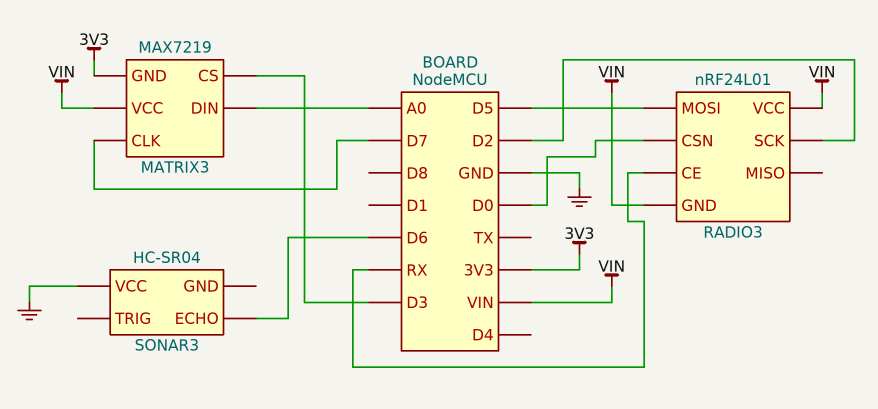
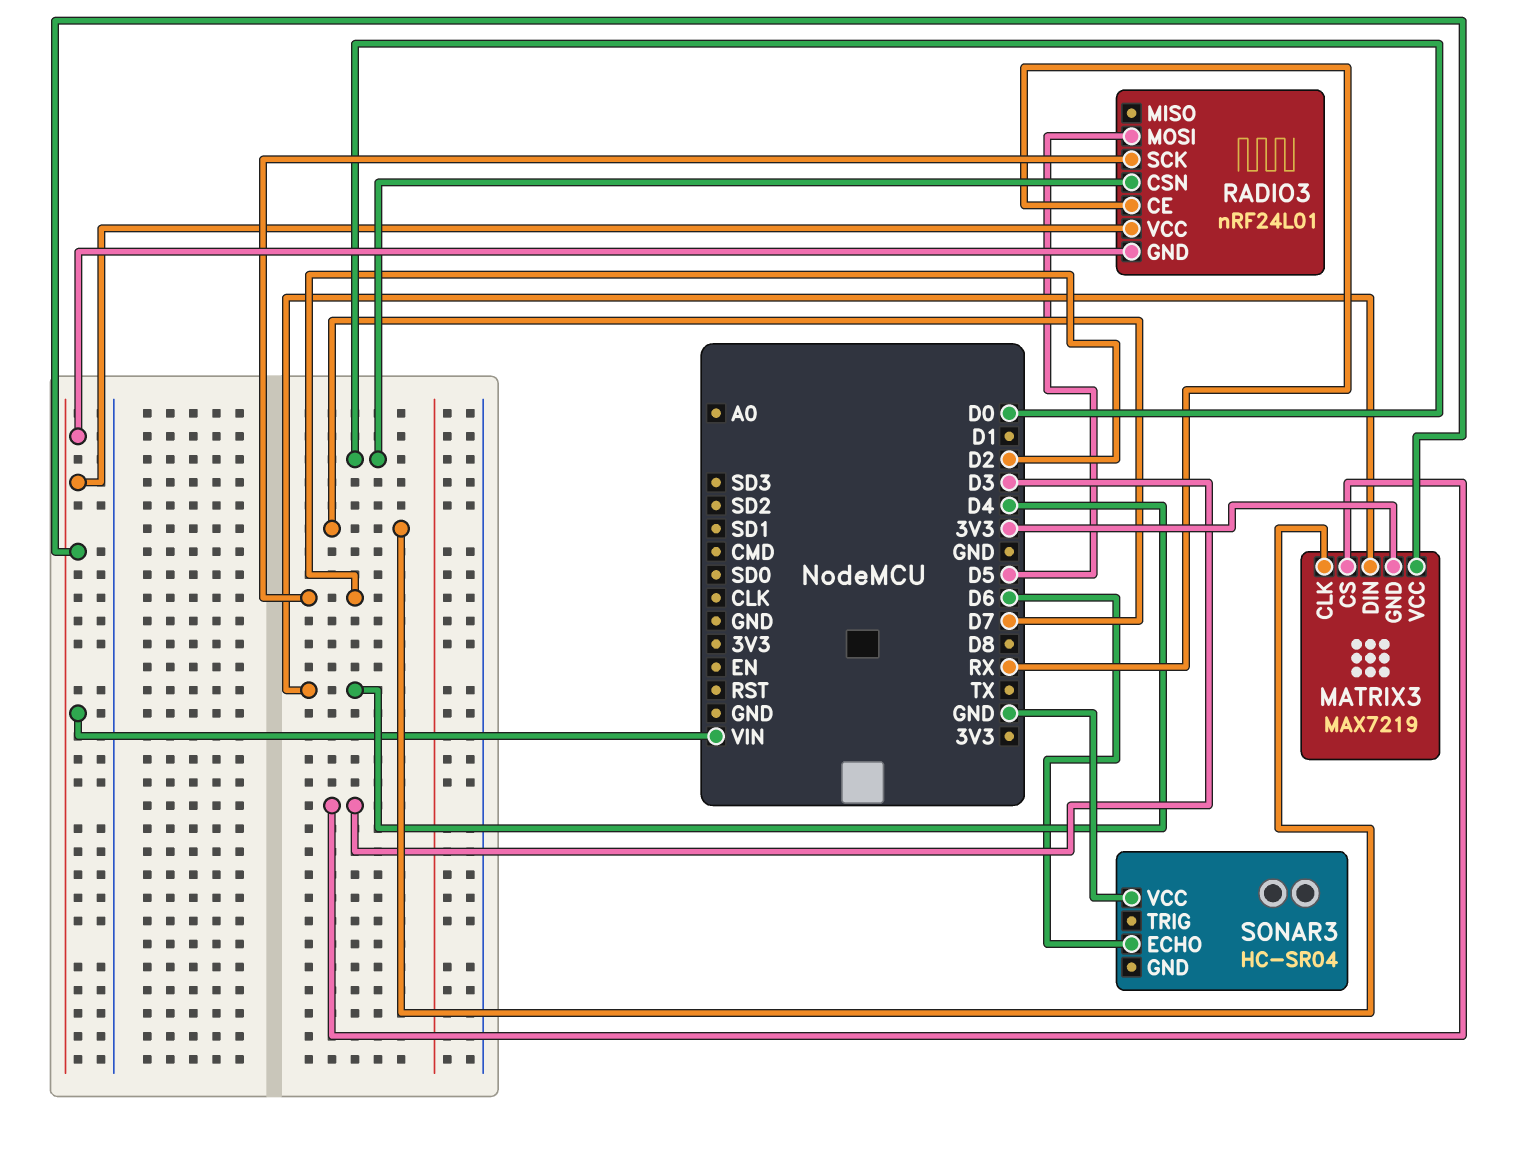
MATRIX3 pin DIN: A0 -> D4

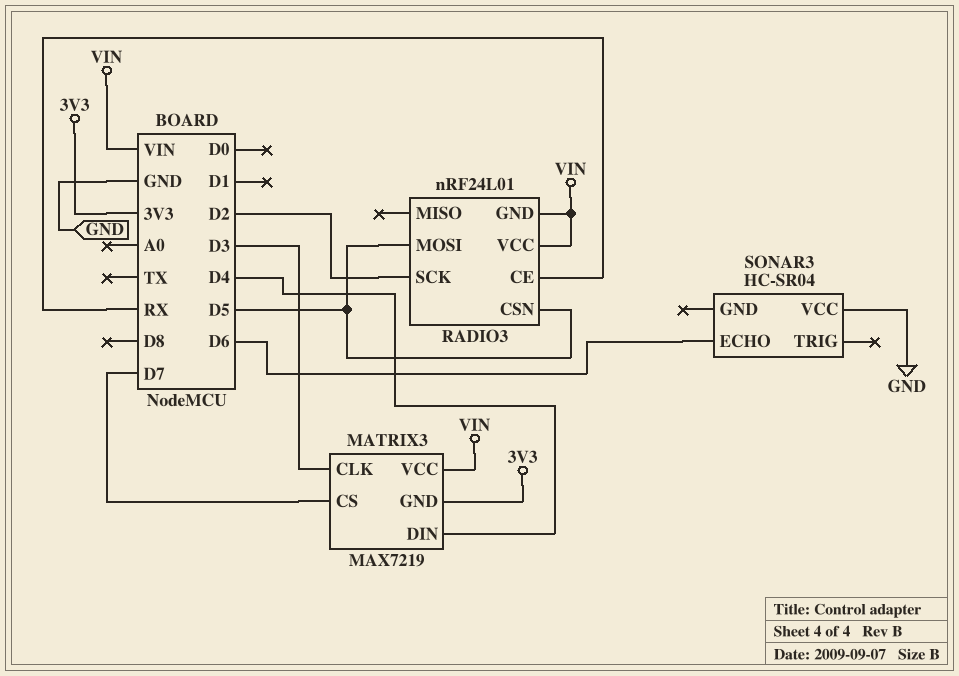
MATRIX3 pin CLK: D7 -> D3
MATRIX3 pin CS: D3 -> D7
RADIO3 pin CSN: D0 -> D5

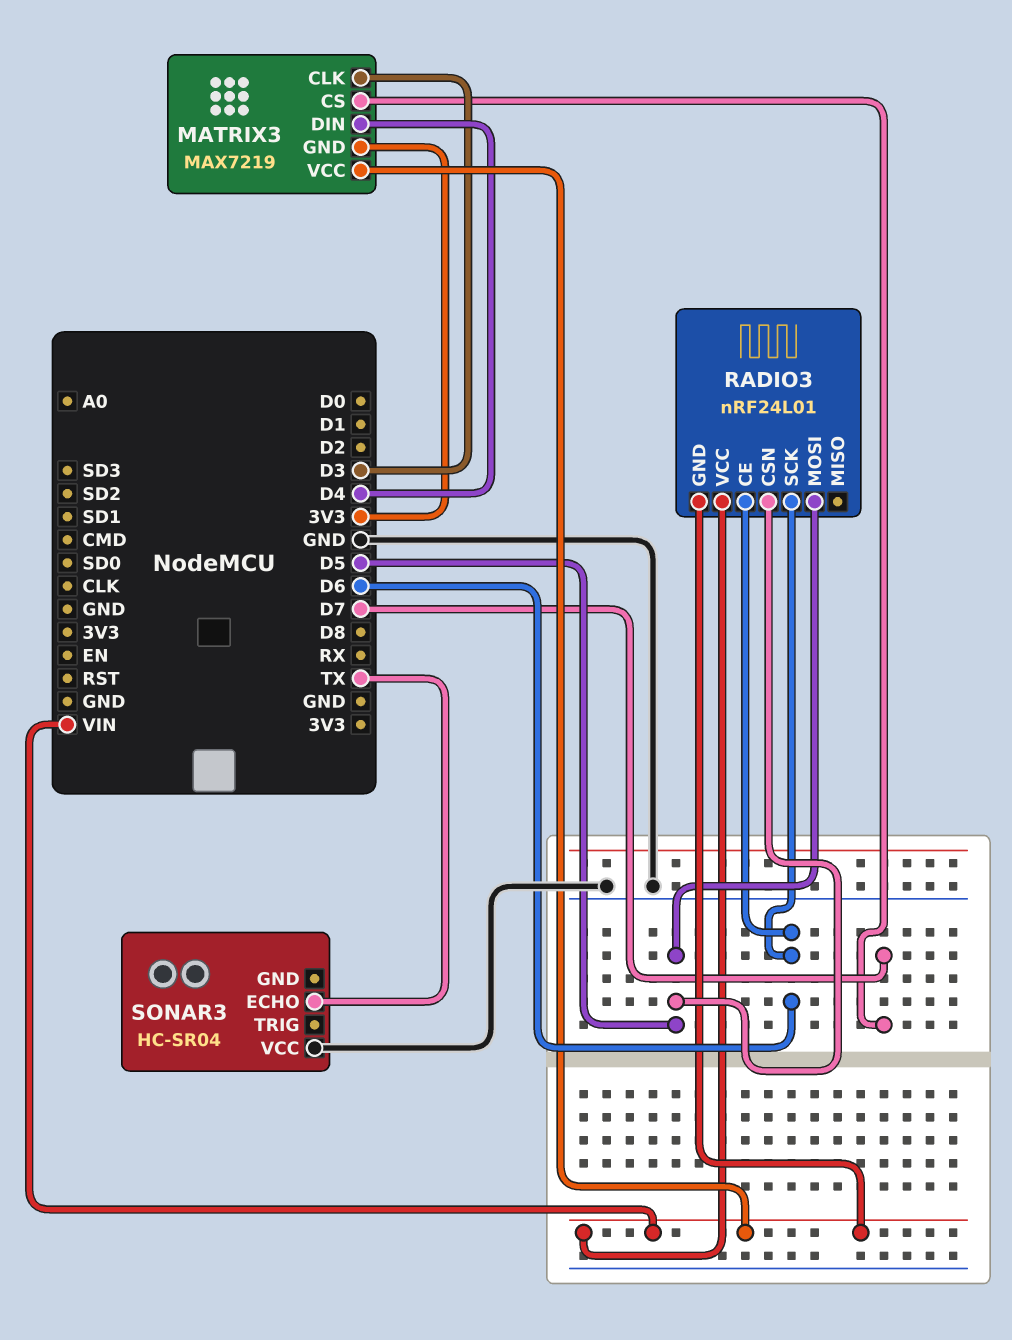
RADIO3 pin CE: RX -> D6
RADIO3 pin SCK: D2 -> D6
SONAR3 pin ECHO: D6 -> TX

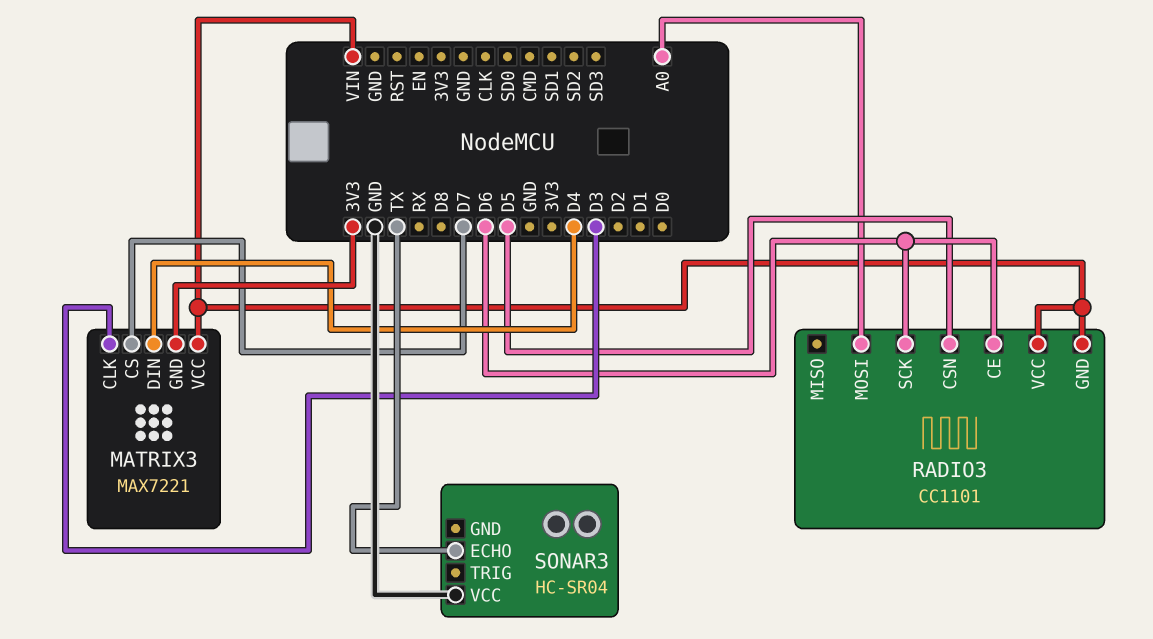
MATRIX3: MAX7219 -> MAX7221
RADIO3: nRF24L01 -> CC1101
RADIO3 pin MOSI: D5 -> A0

